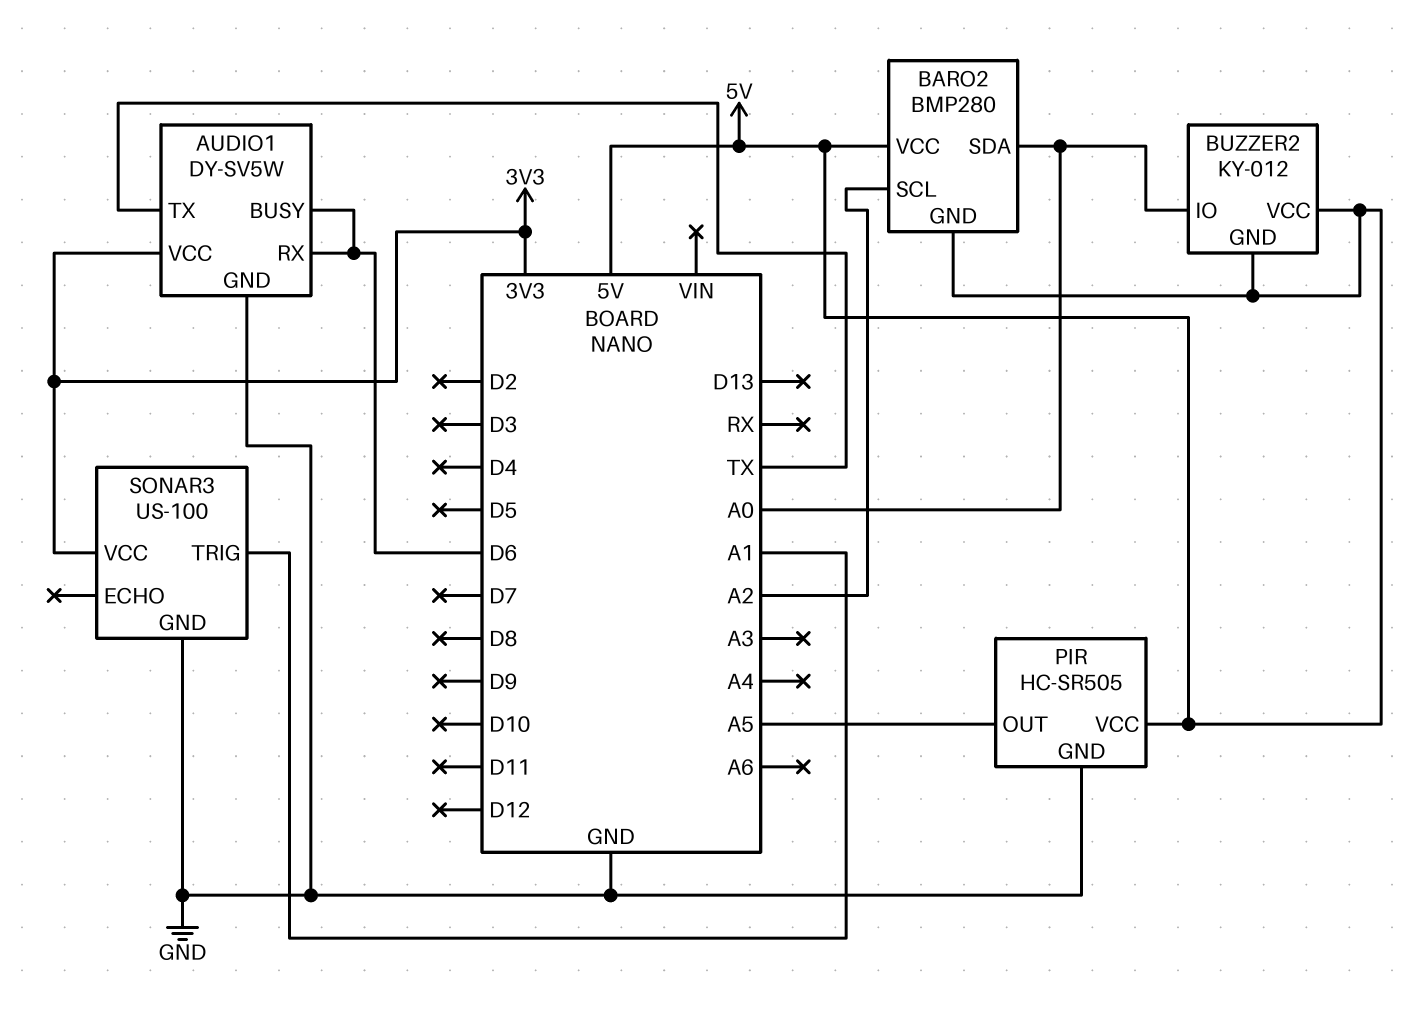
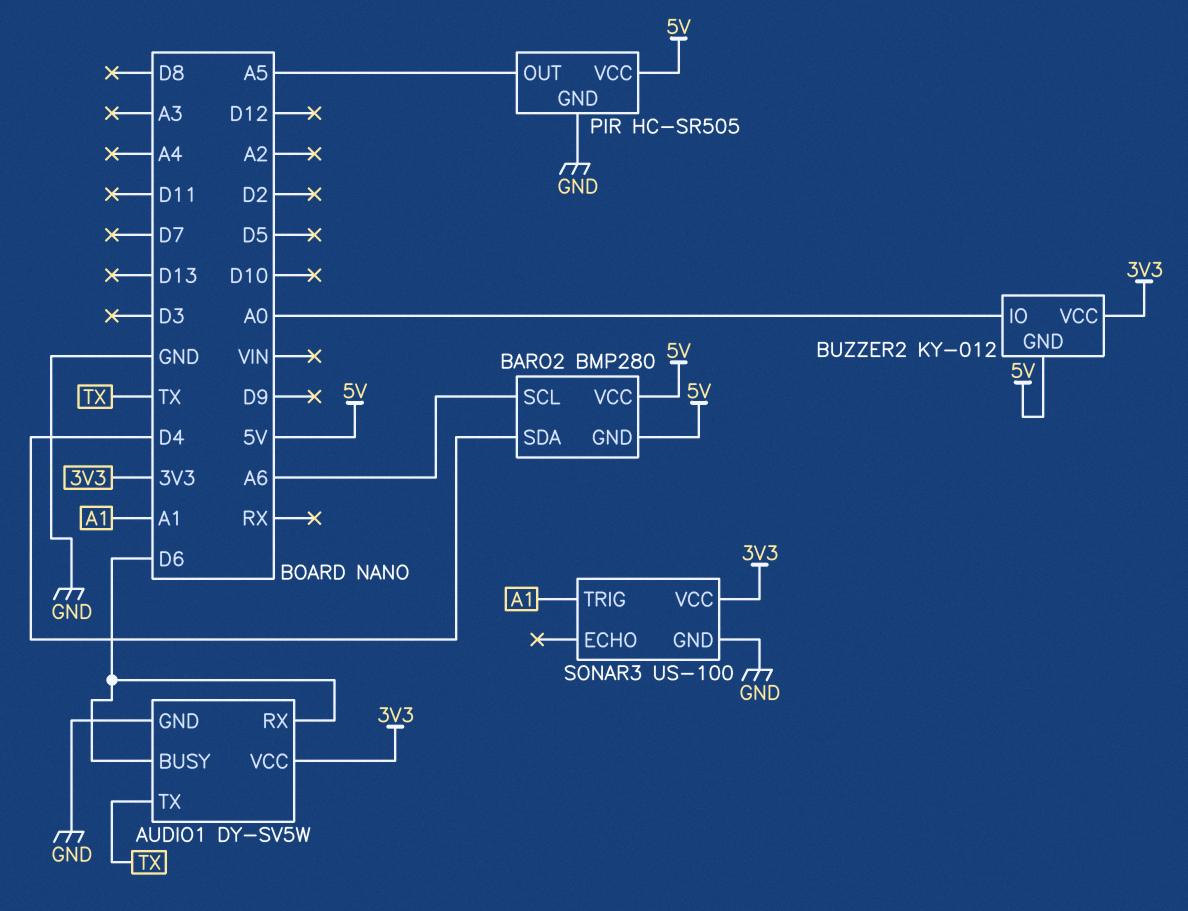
BARO2 pin SCL: A2 -> A6
BARO2 pin SDA: A0 -> D4
BUZZER2 pin VCC: 5V -> 3V3

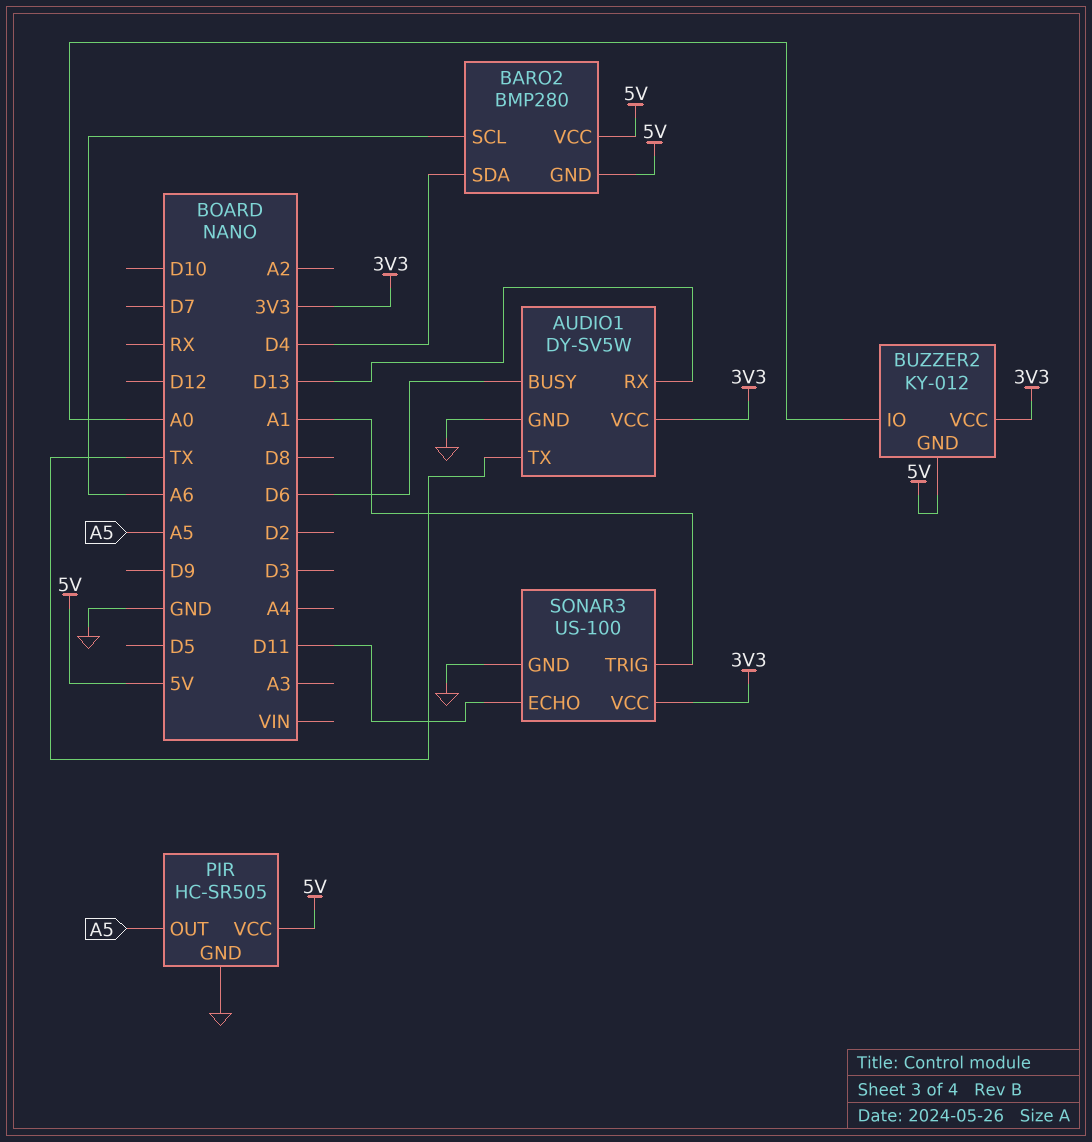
AUDIO1 pin RX: D6 -> D13
SONAR3 pin ECHO: none -> D11

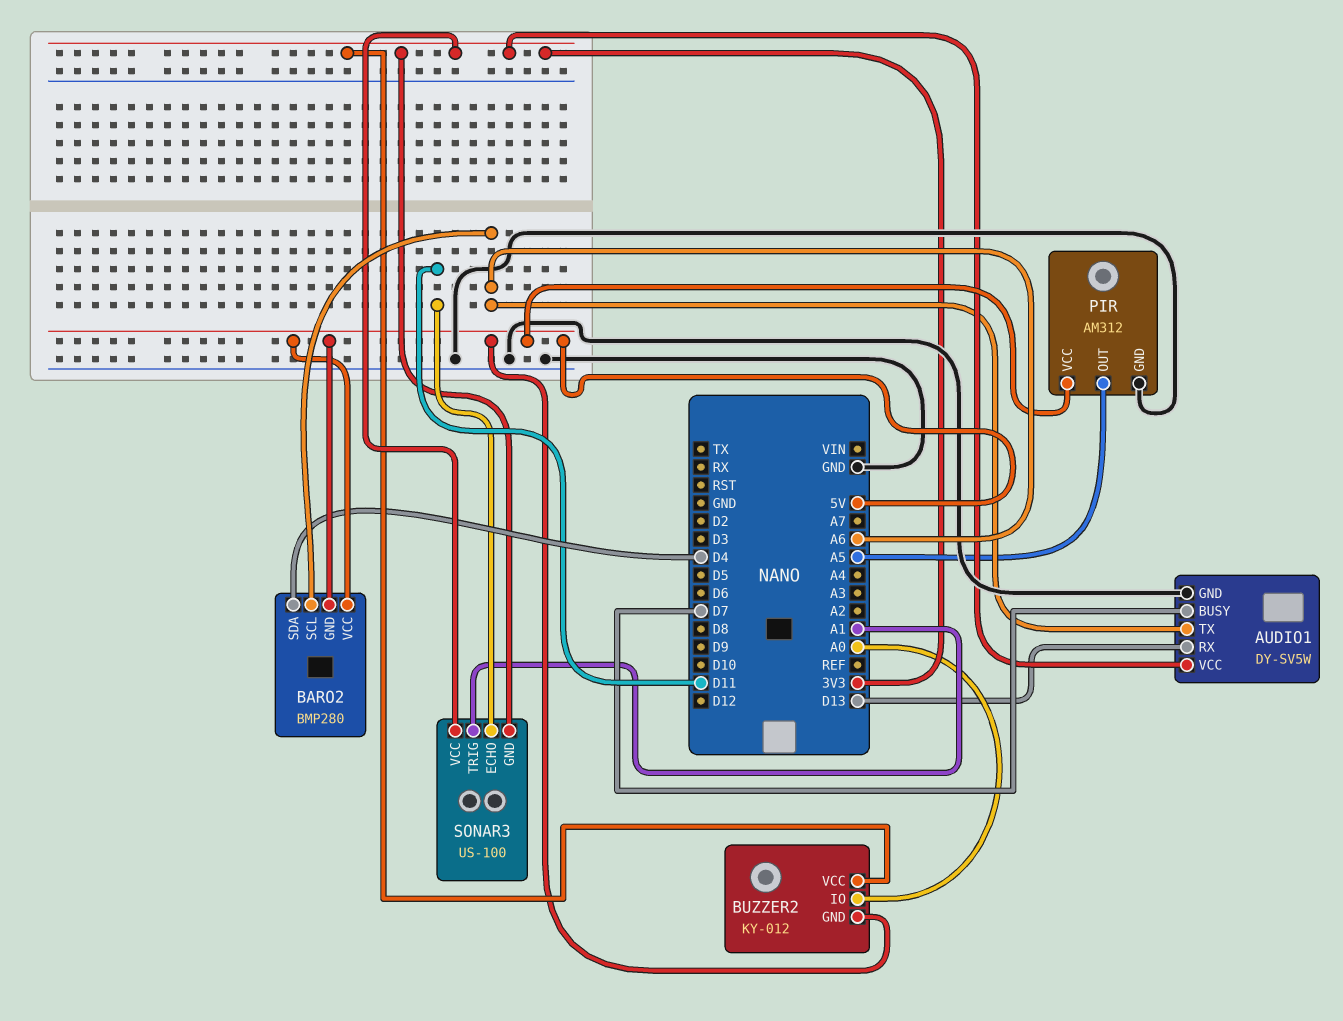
AUDIO1 pin BUSY: D6 -> D7
AUDIO1 pin TX: TX -> A6
PIR: HC-SR505 -> AM312
SONAR3 pin GND: GND -> 3V3

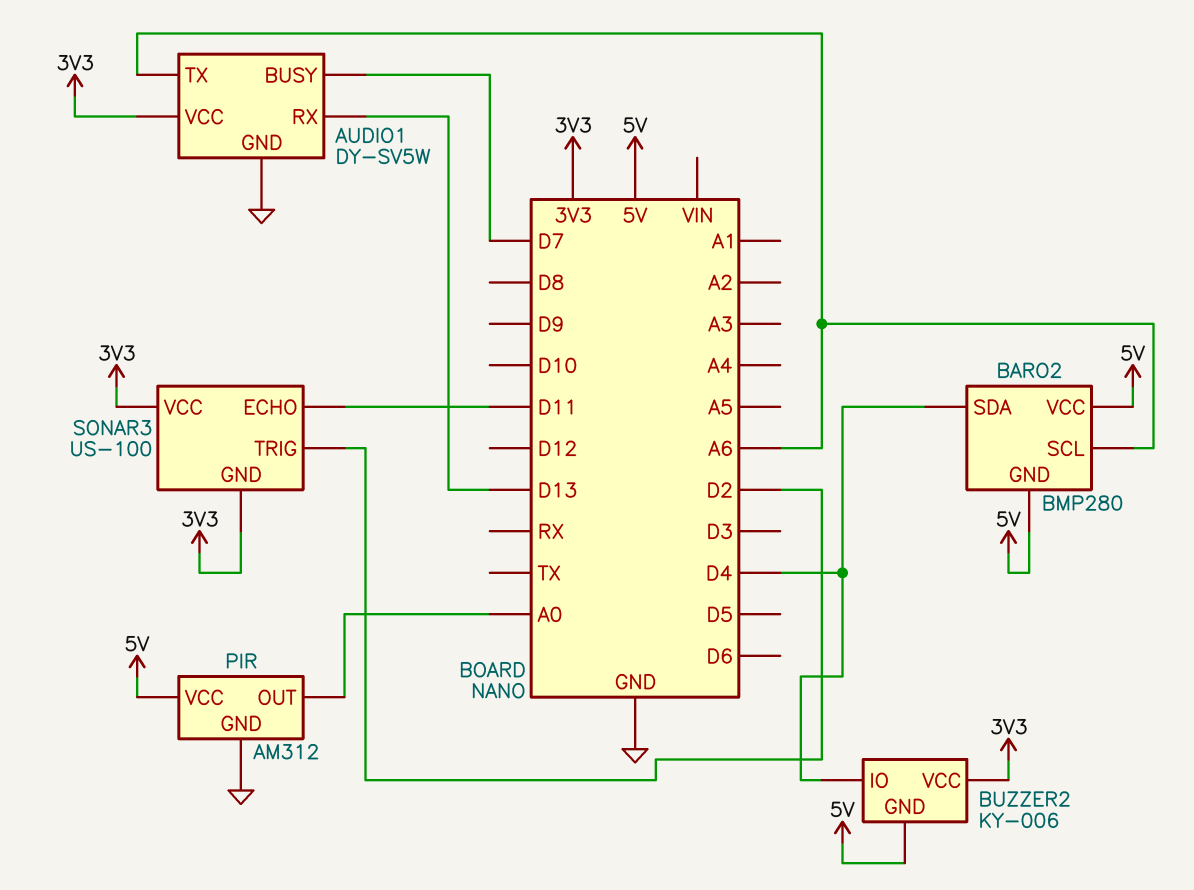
BUZZER2: KY-012 -> KY-006
BUZZER2 pin IO: A0 -> D4
PIR pin OUT: A5 -> A0
SONAR3 pin TRIG: A1 -> D2

